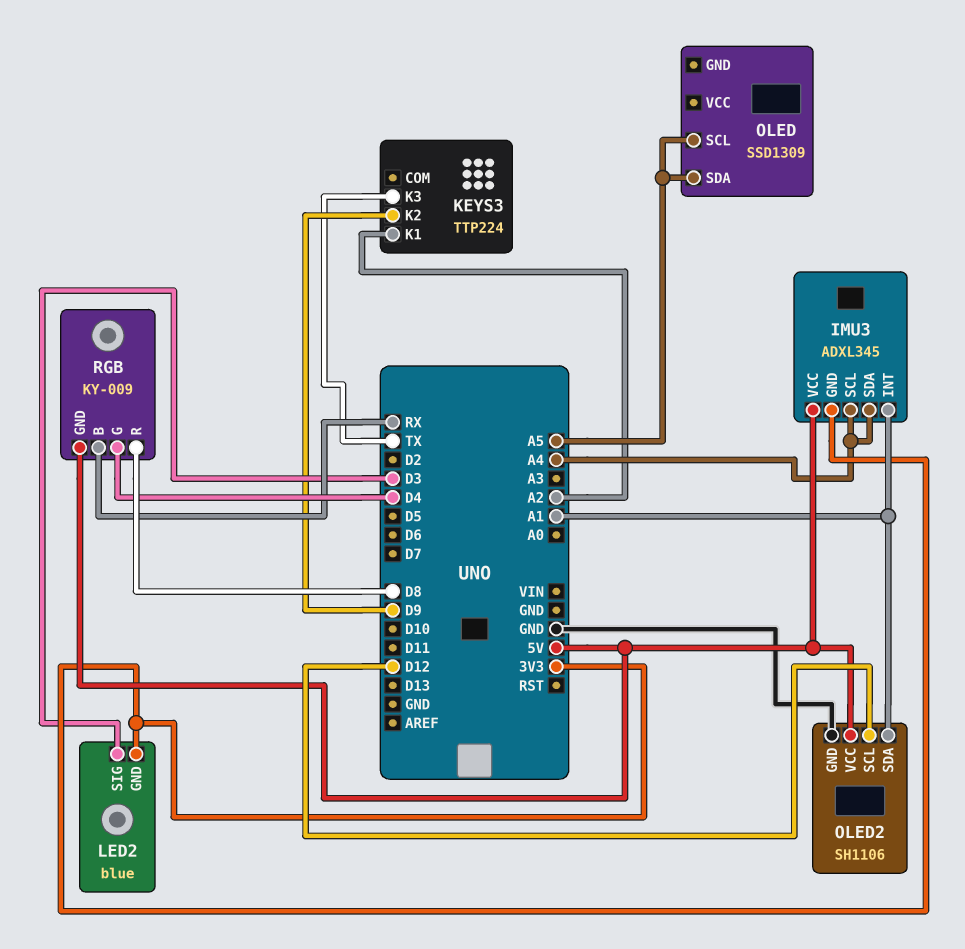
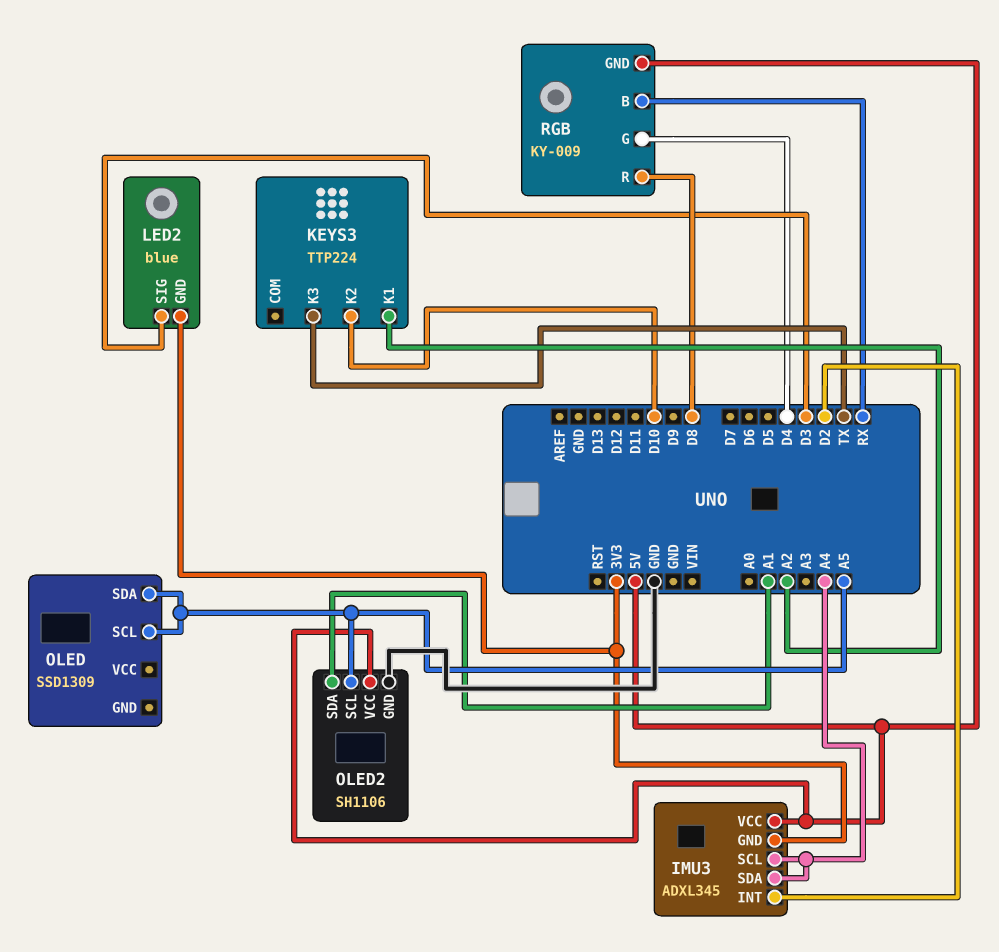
IMU3 pin INT: A1 -> D2
KEYS3 pin K2: D9 -> D10
OLED2 pin SCL: D12 -> A5

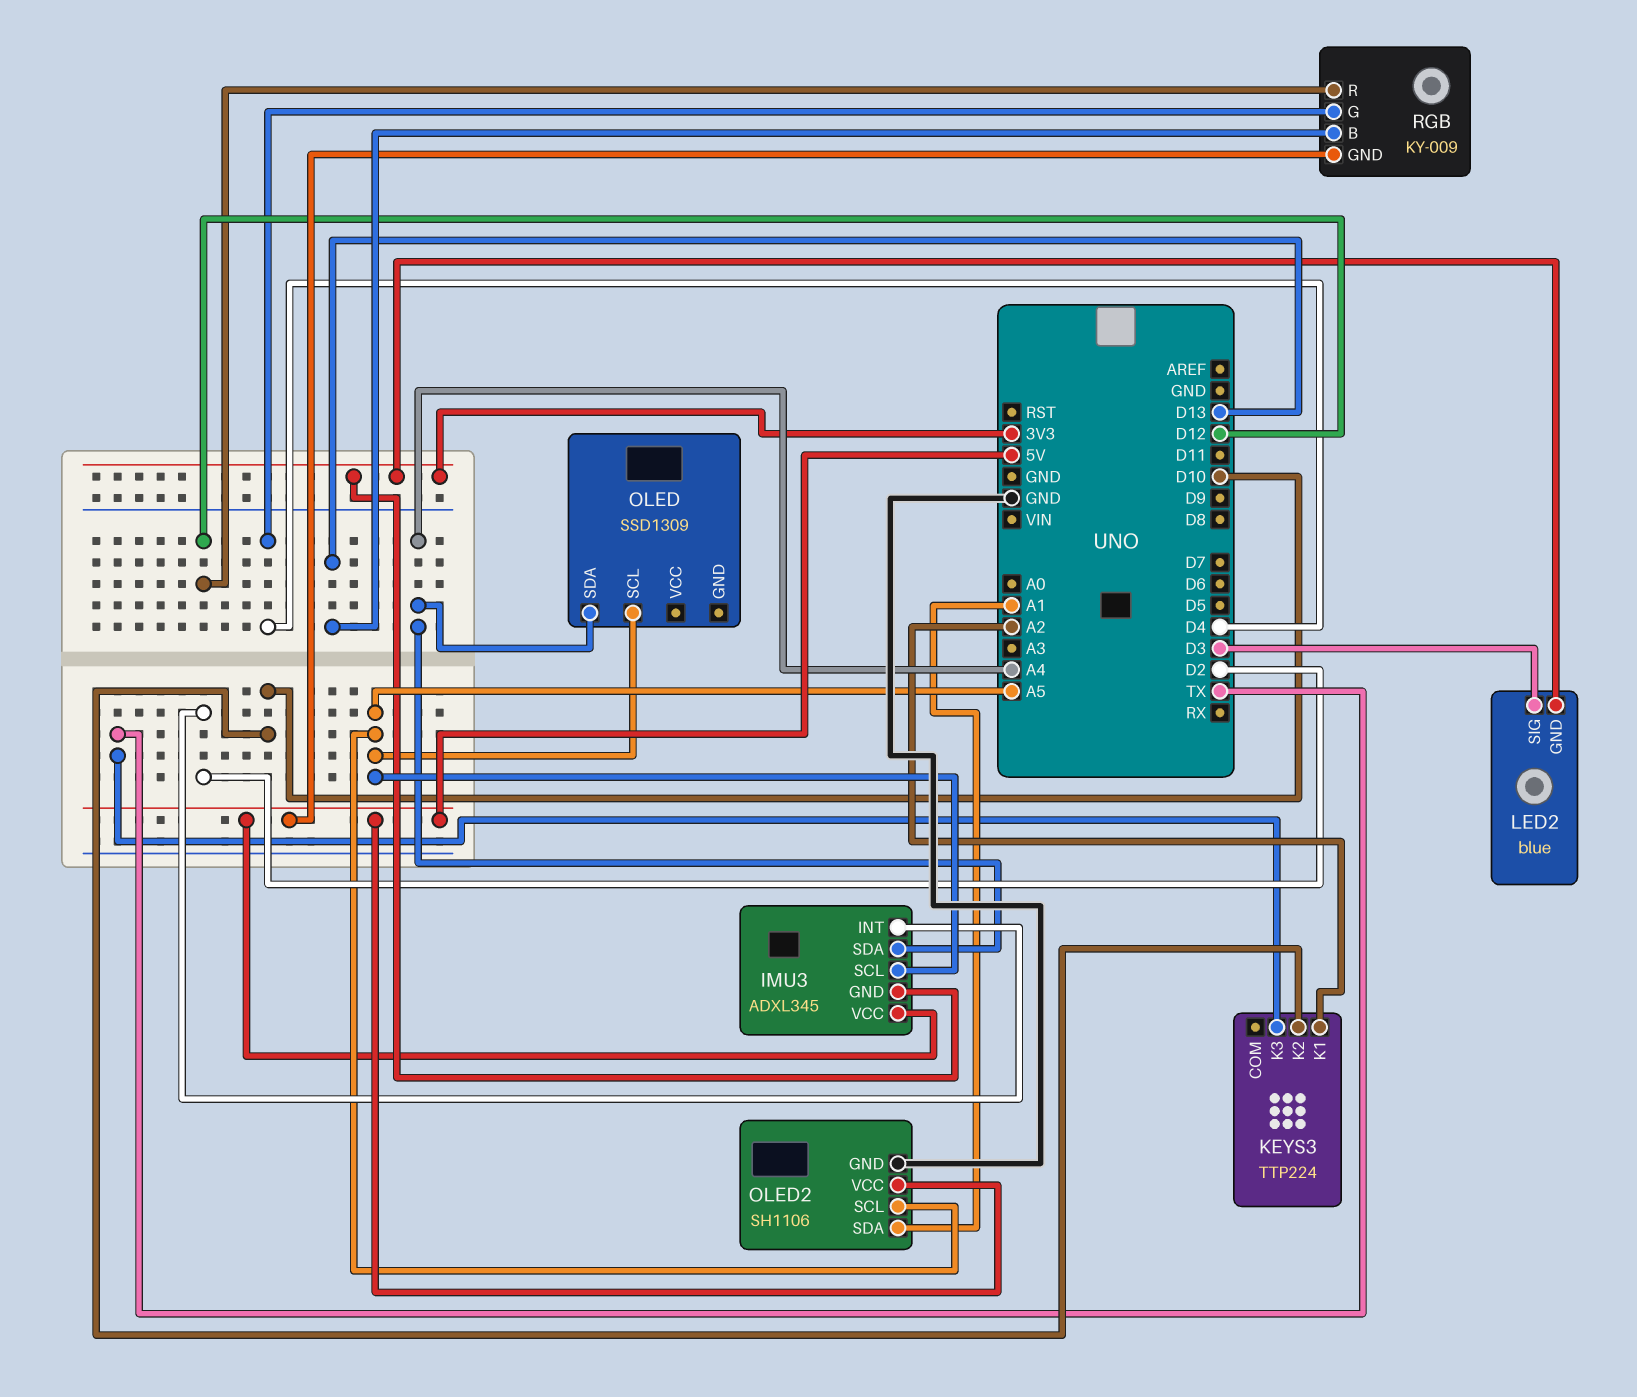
IMU3 pin SCL: A4 -> A5
OLED pin SDA: A5 -> A4
RGB pin B: RX -> D13
RGB pin R: D8 -> D12

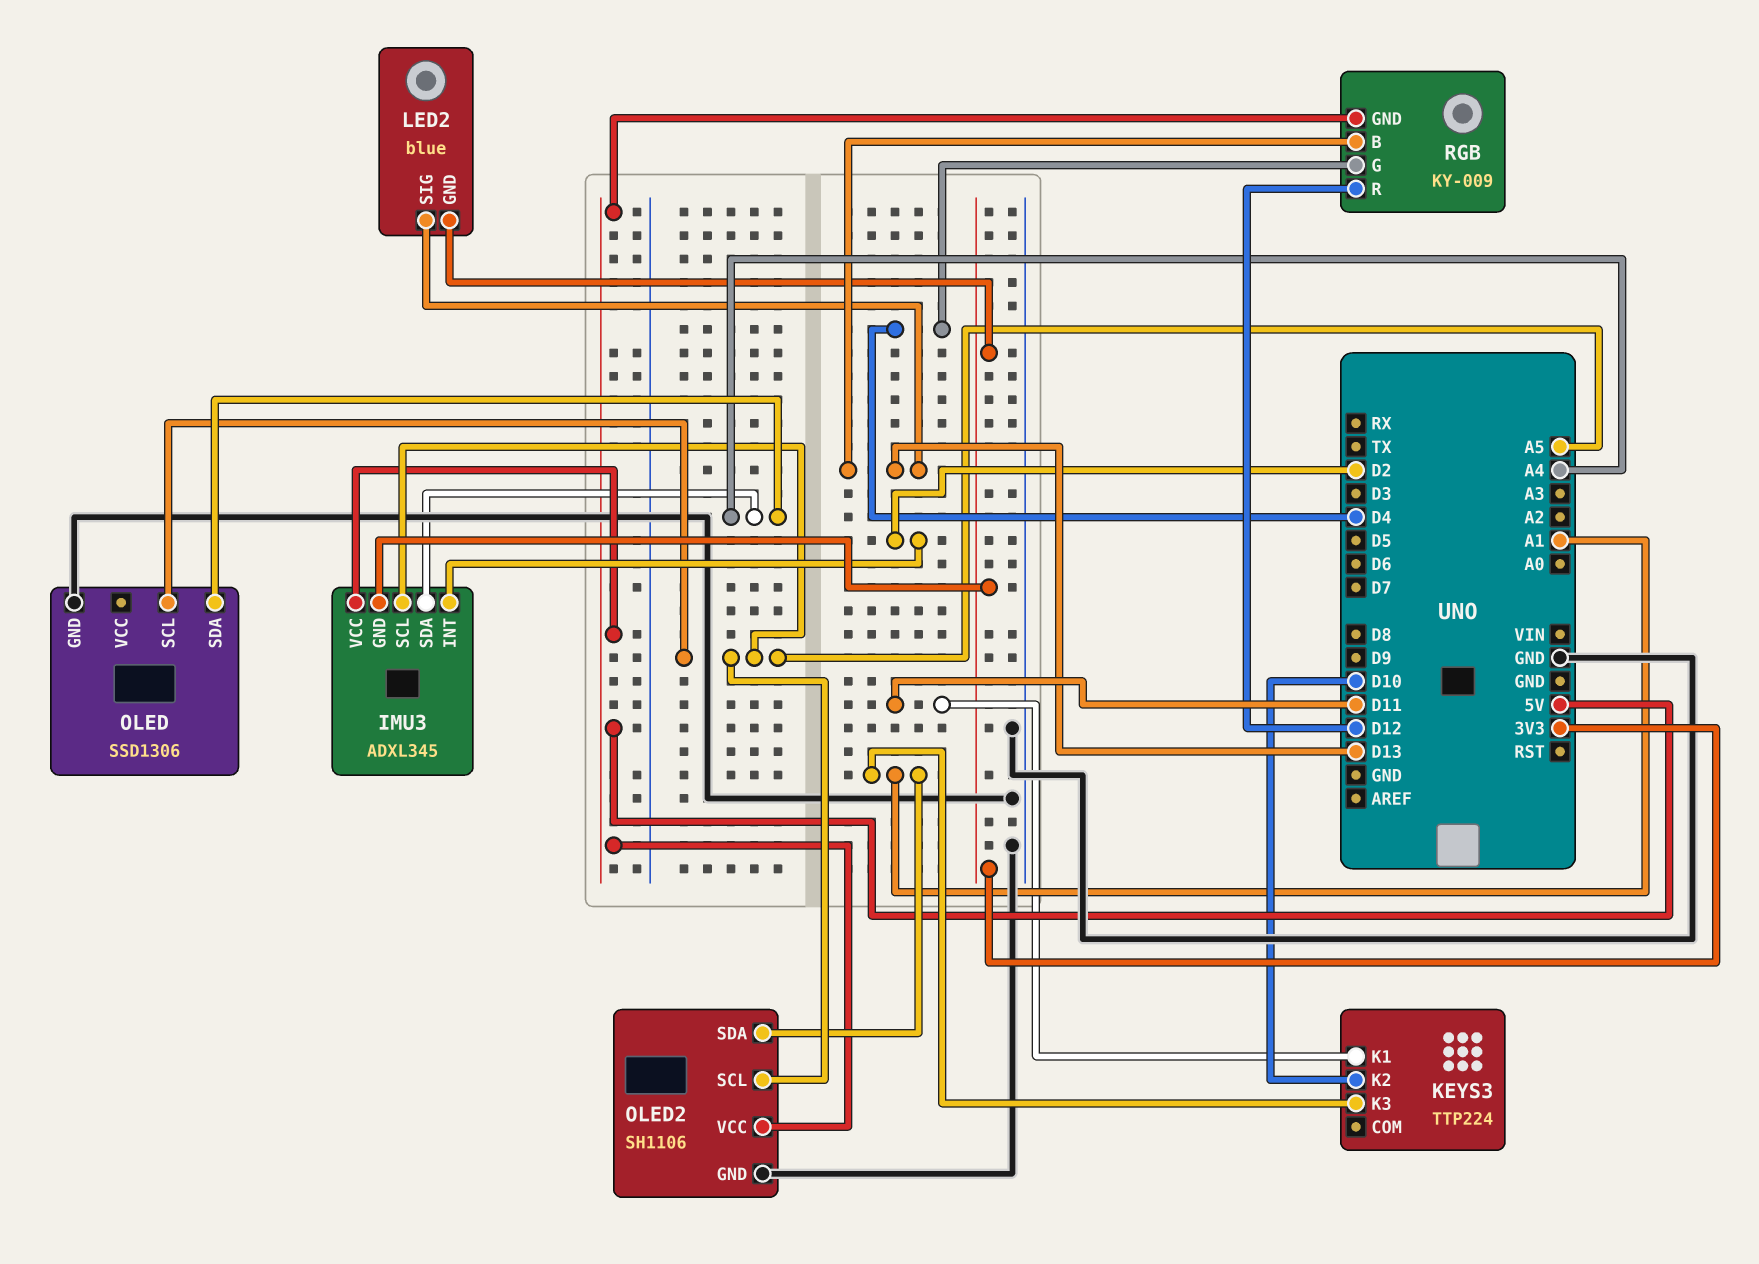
KEYS3 pin K1: A2 -> D11
KEYS3 pin K3: TX -> A1
LED2 pin SIG: D3 -> D13
OLED: SSD1309 -> SSD1306
OLED pin GND: none -> GND

